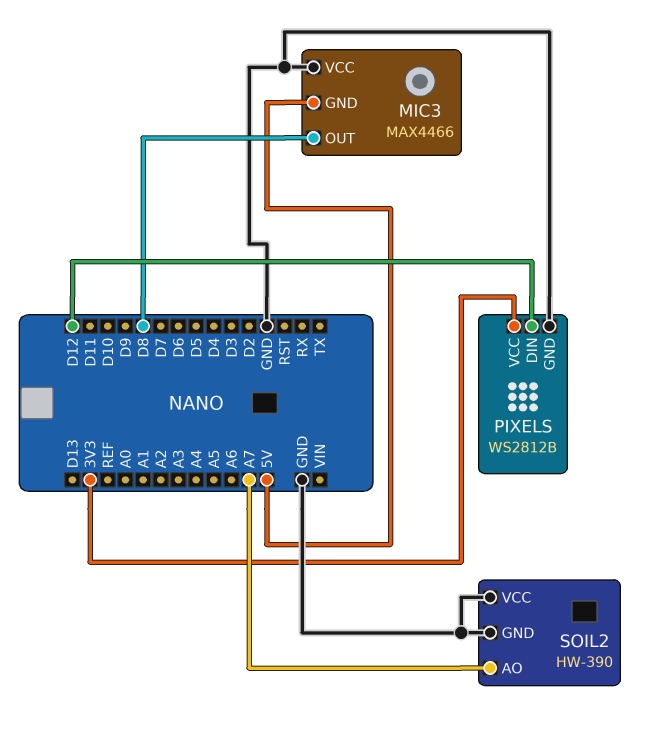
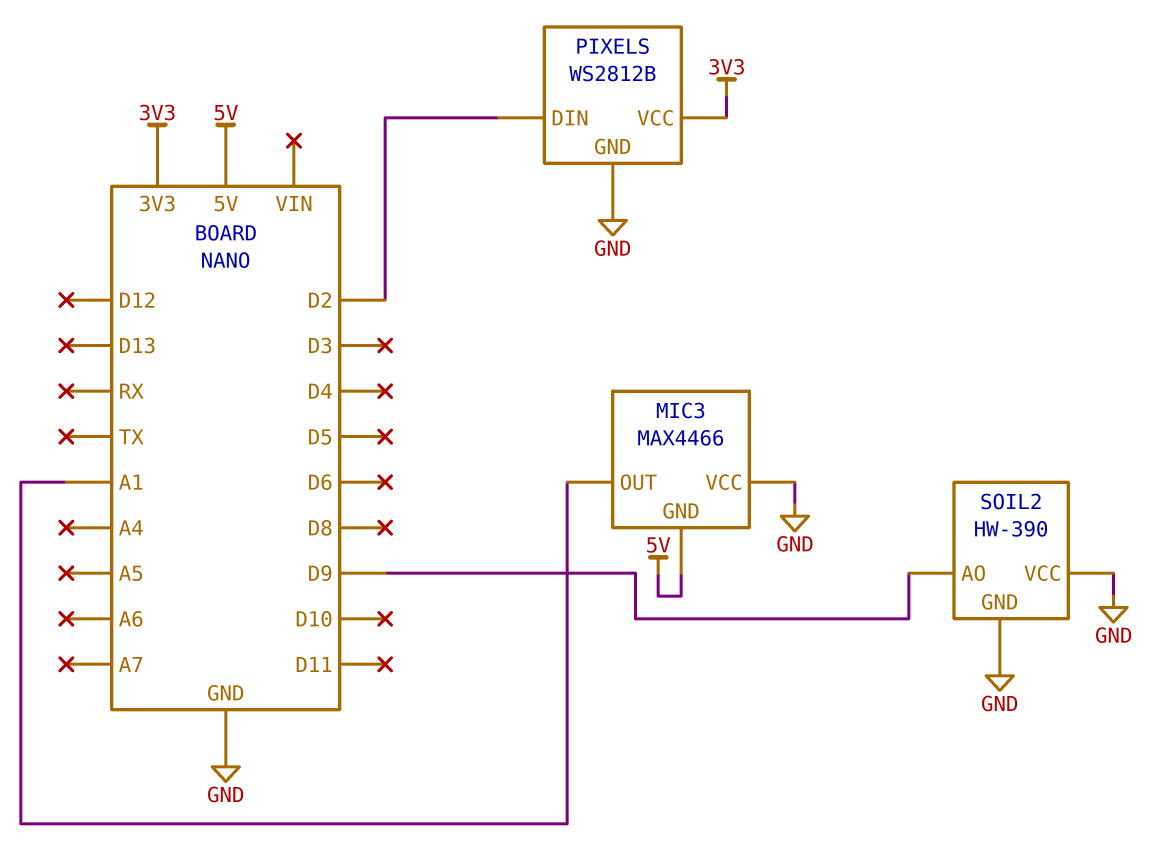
MIC3 pin OUT: D8 -> A1
PIXELS pin DIN: D12 -> D2
SOIL2 pin AO: A7 -> D9

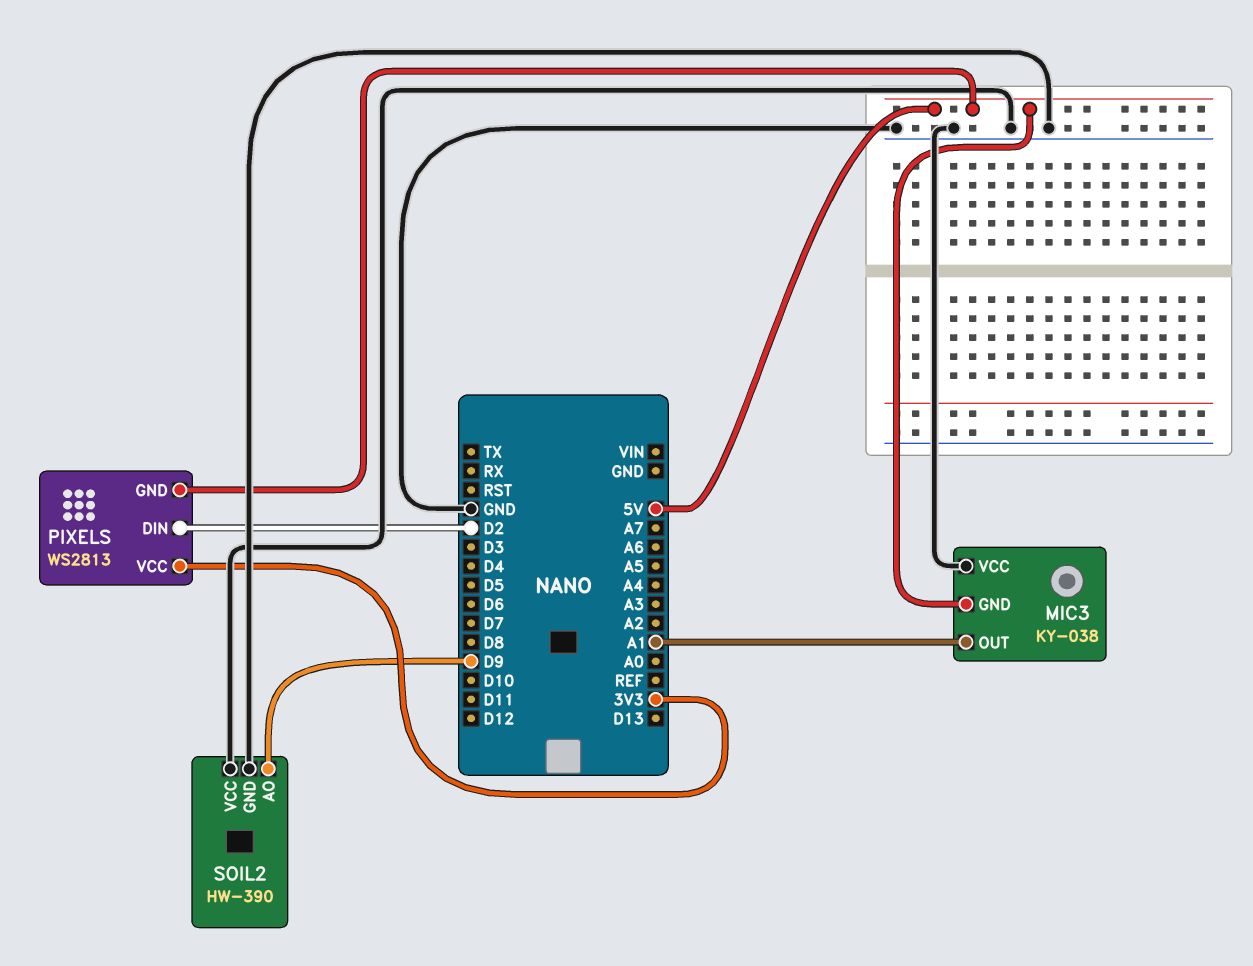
MIC3: MAX4466 -> KY-038
PIXELS: WS2812B -> WS2813
PIXELS pin GND: GND -> 5V

